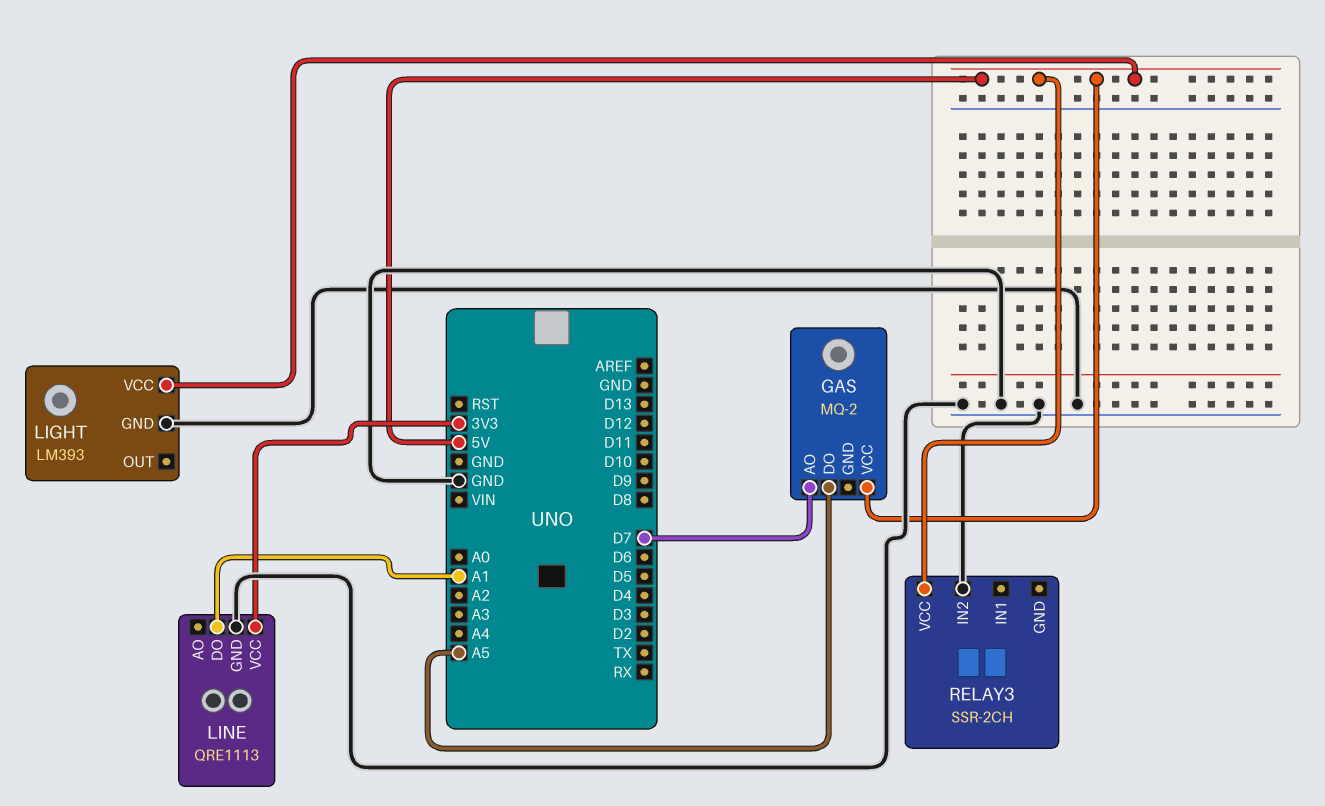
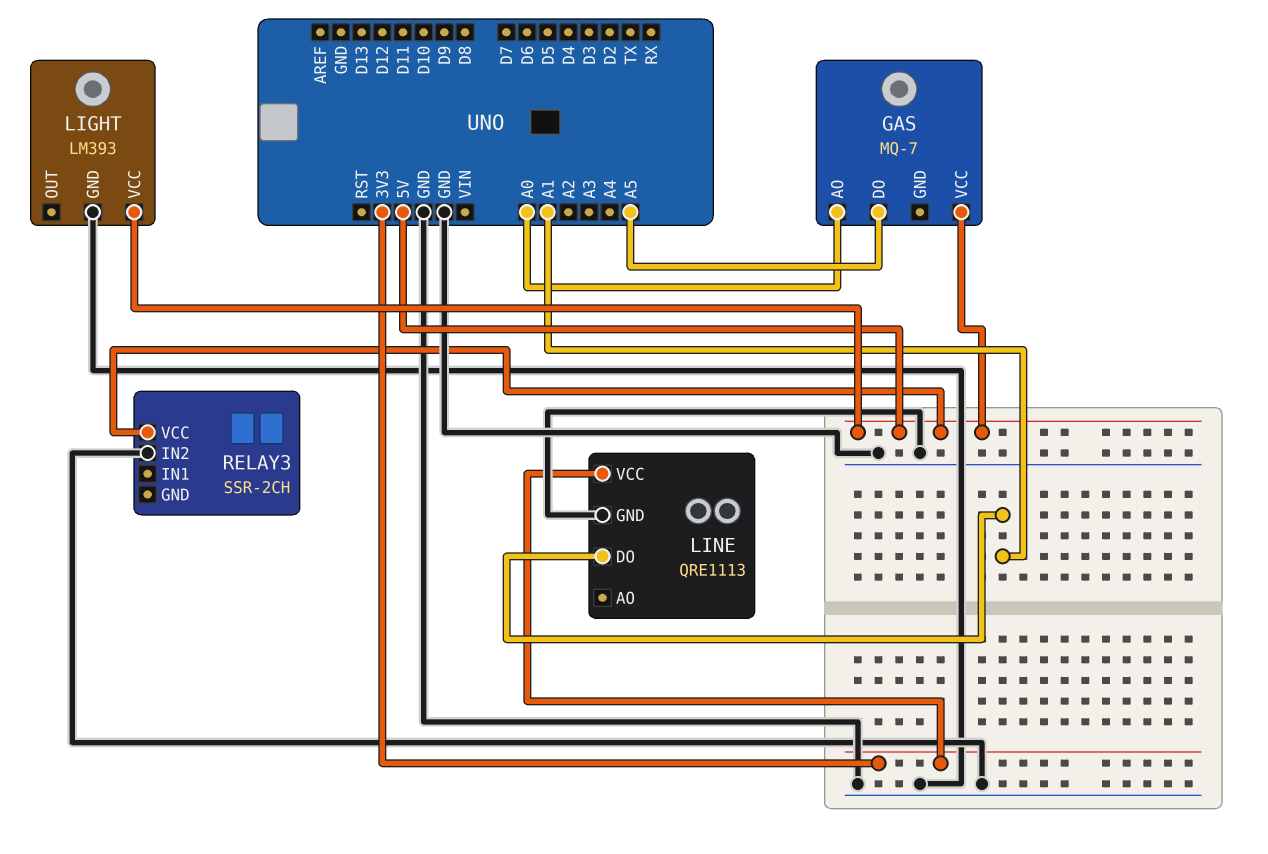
GAS: MQ-2 -> MQ-7
GAS pin AO: D7 -> A0

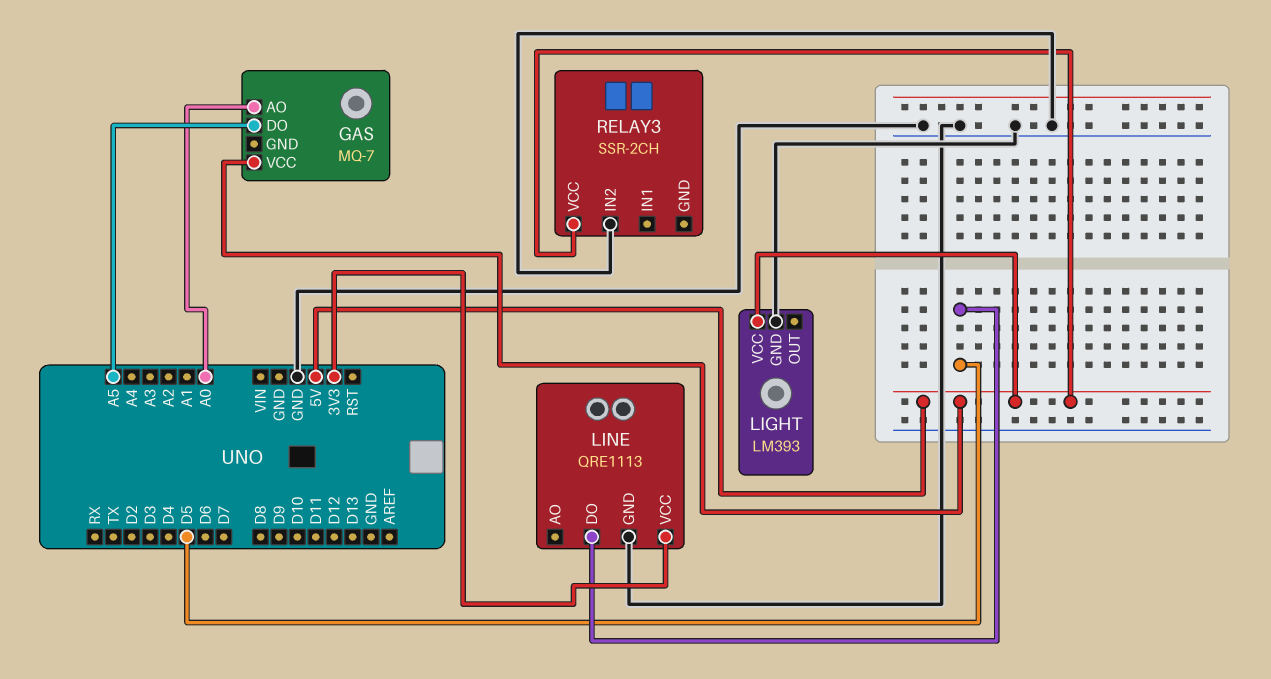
LINE pin DO: A1 -> D5

